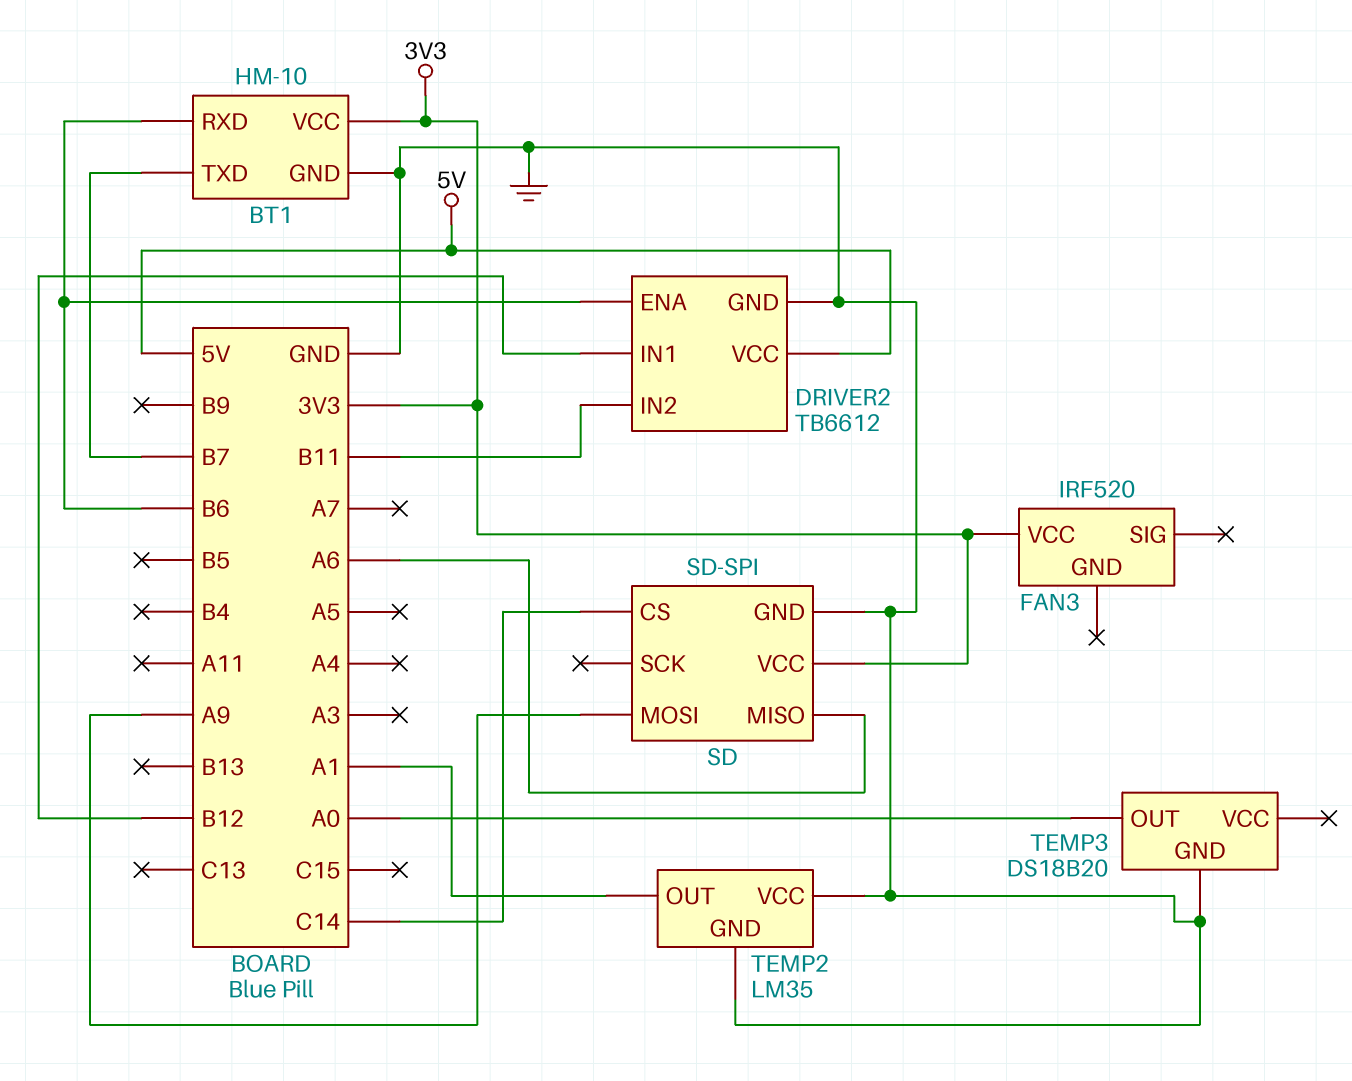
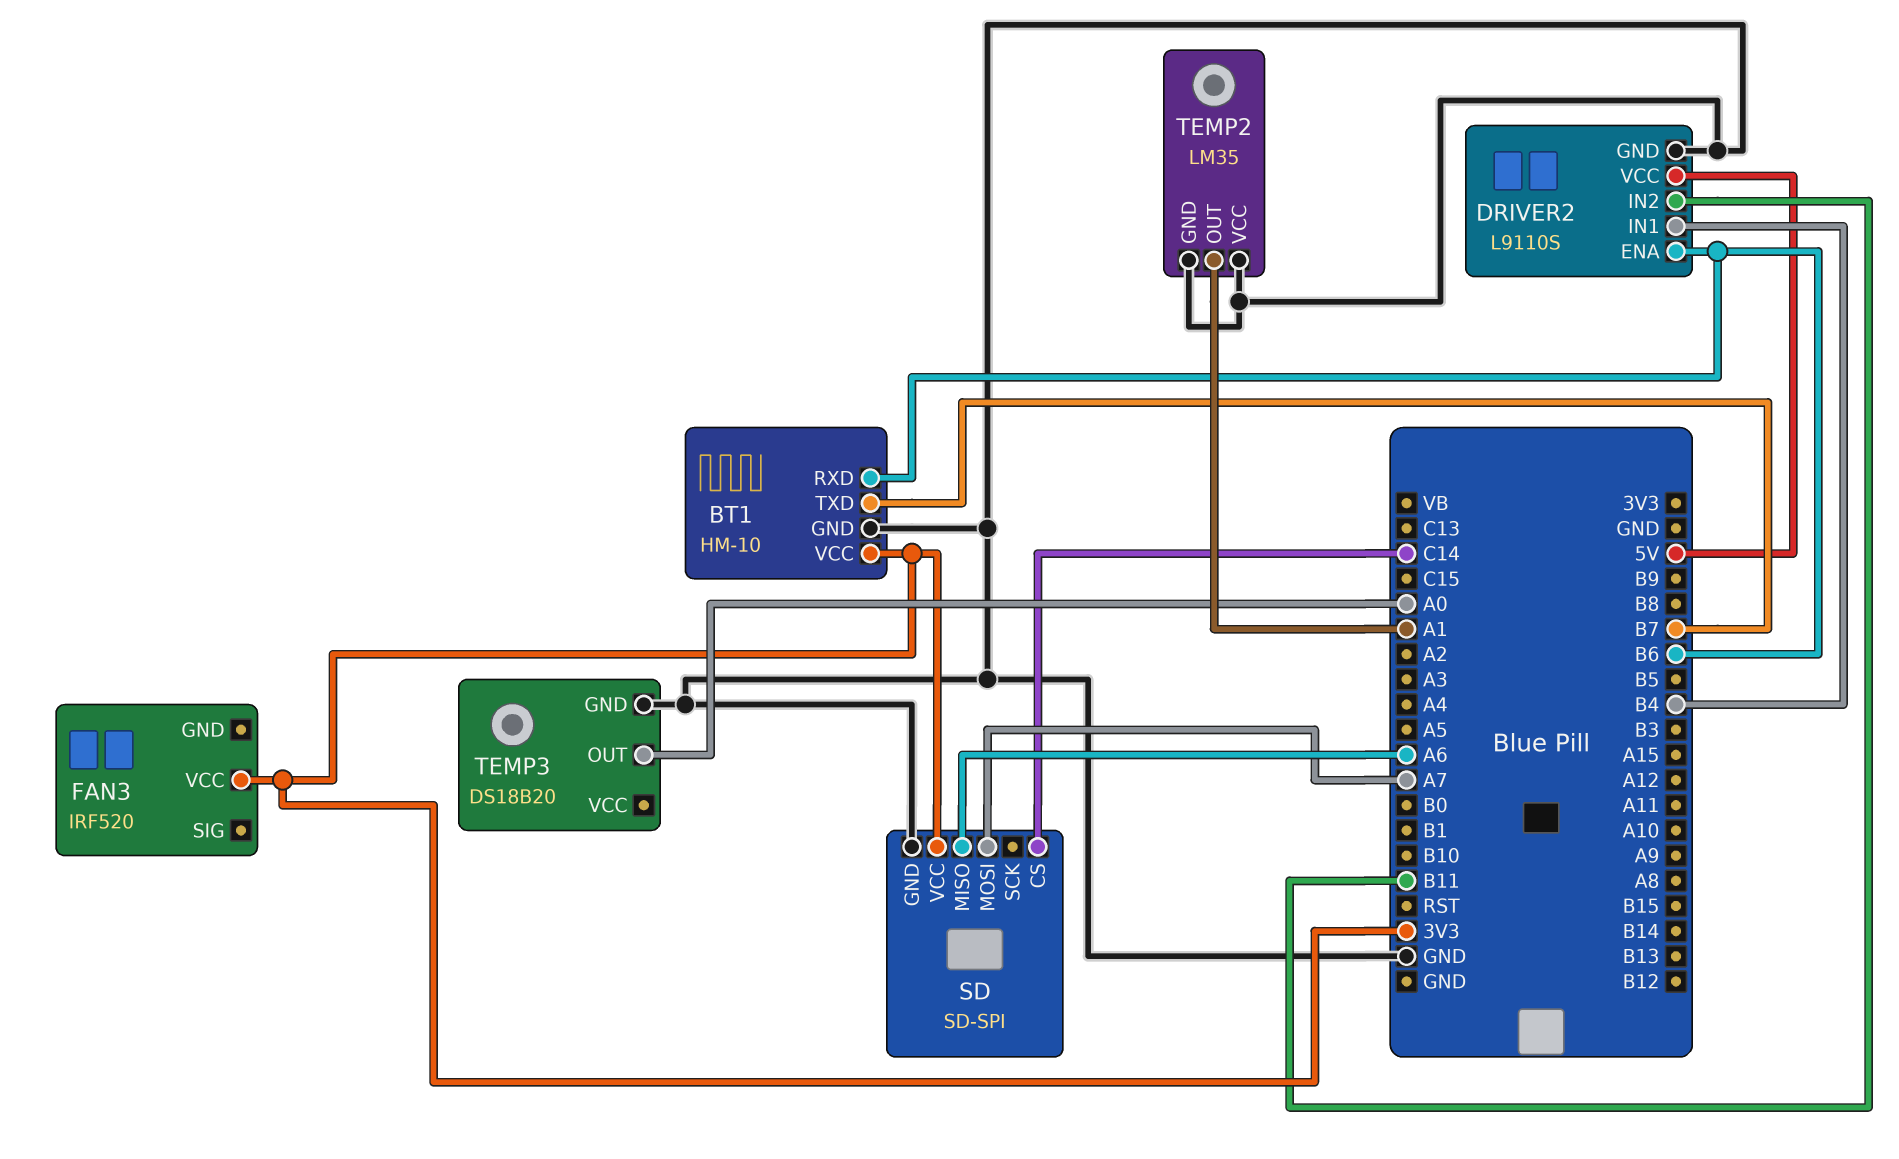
DRIVER2: TB6612 -> L9110S
DRIVER2 pin IN1: B12 -> B4
SD pin MOSI: A9 -> A7

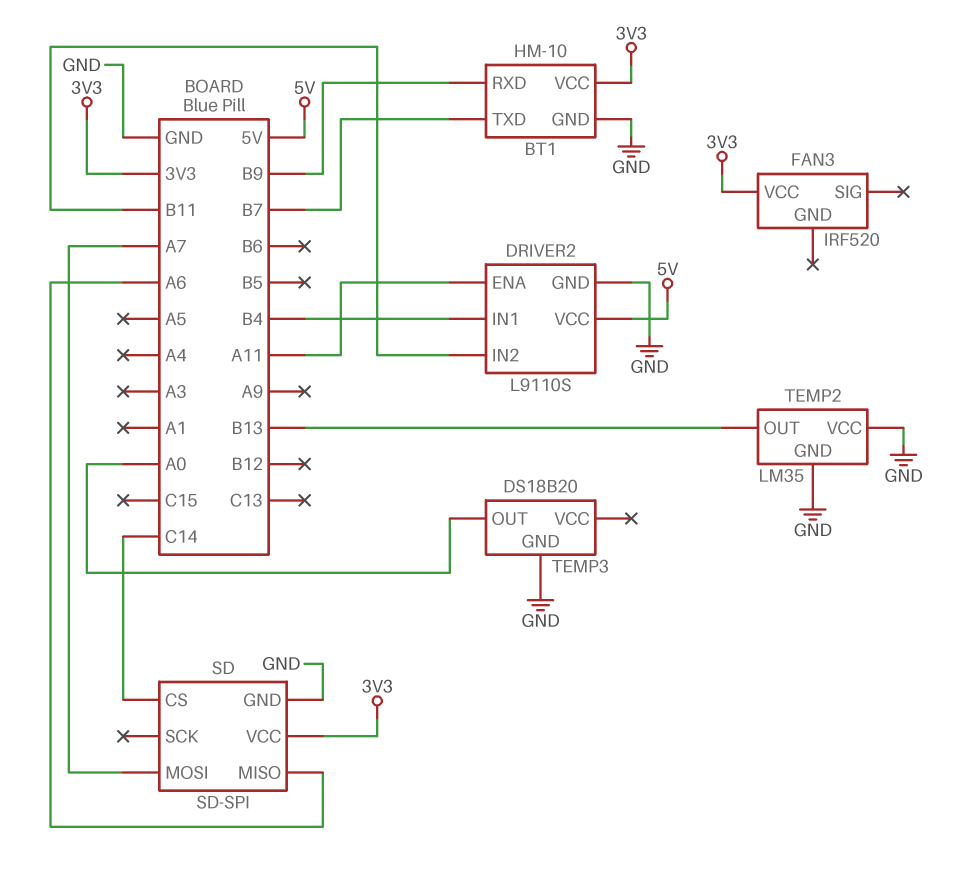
BT1 pin RXD: B6 -> B9
DRIVER2 pin ENA: B6 -> A11
TEMP2 pin OUT: A1 -> B13

